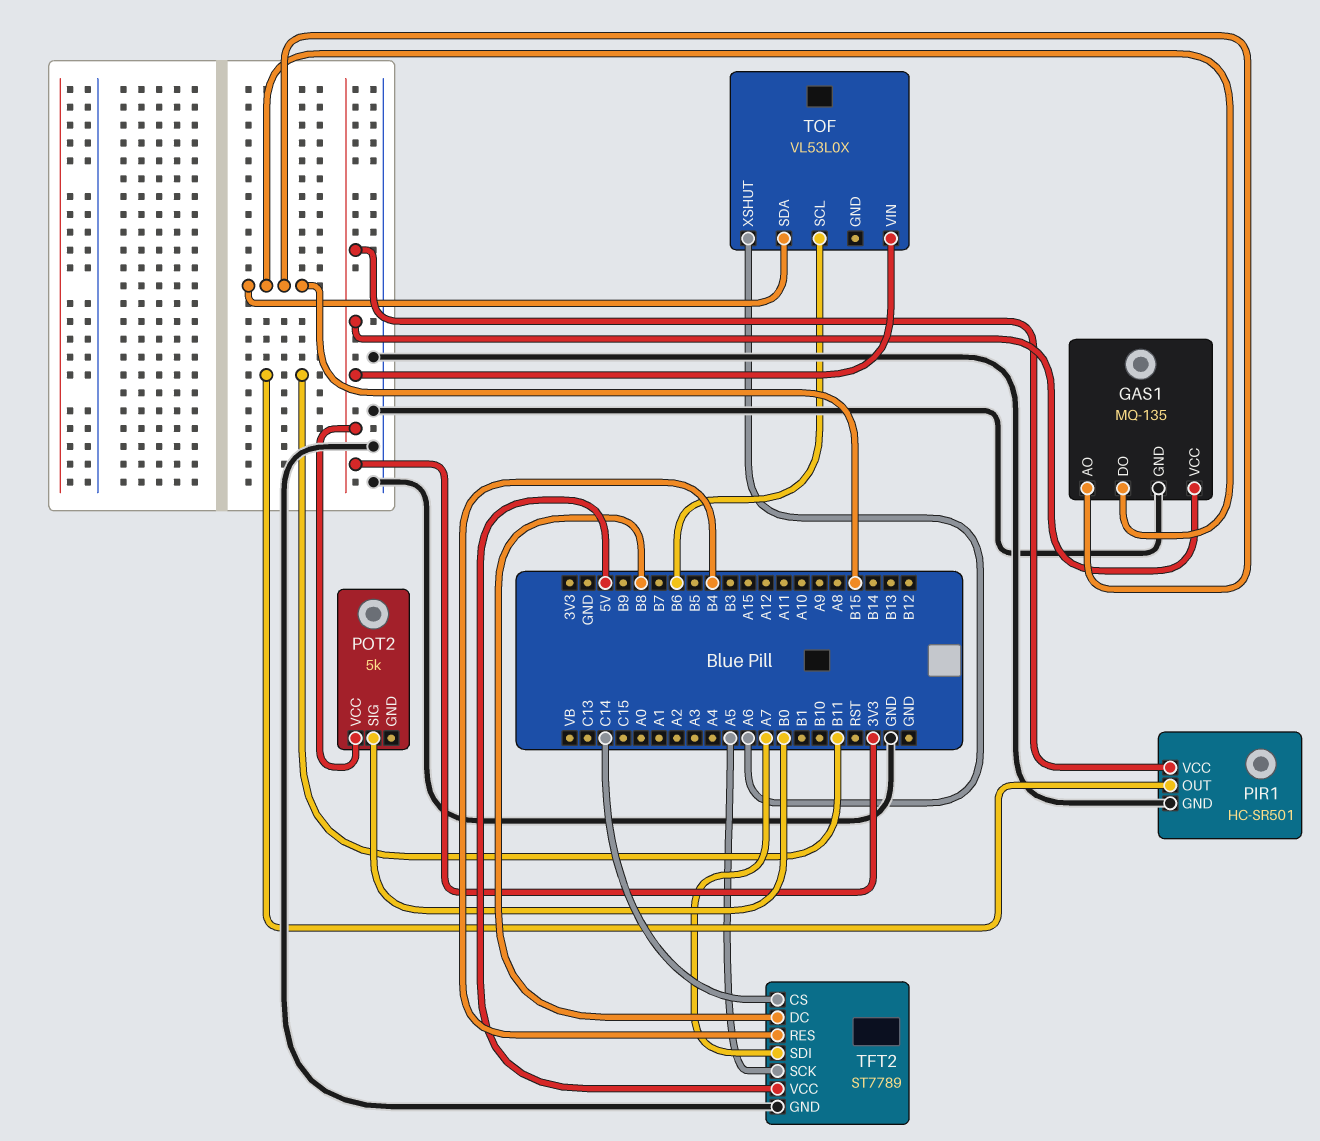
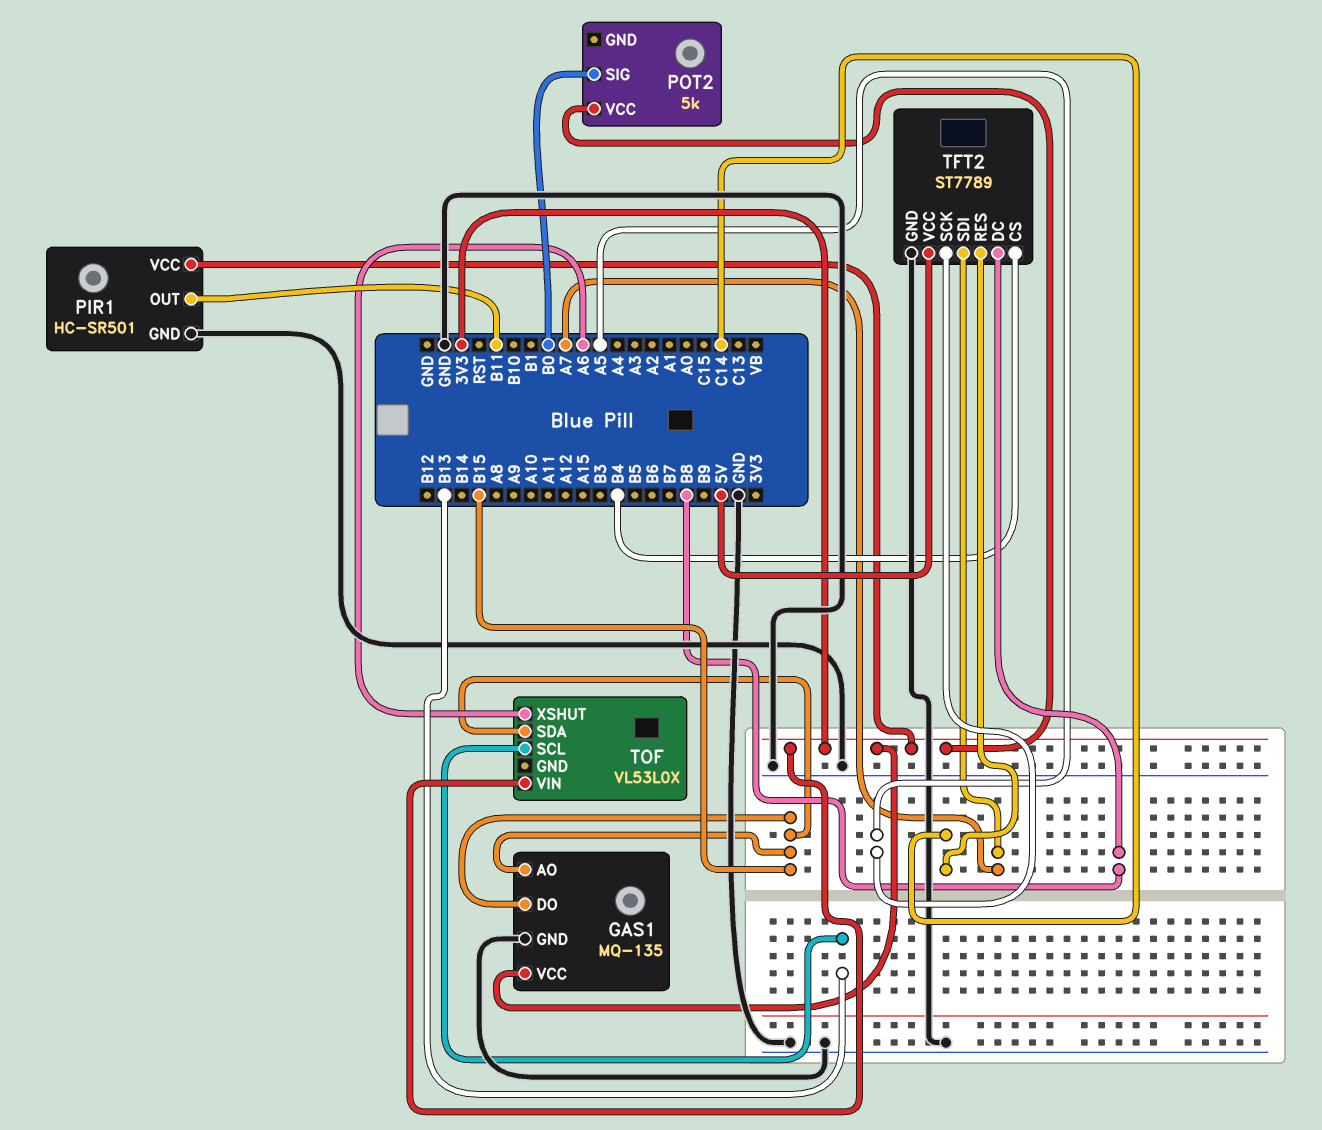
TFT2 pin CS: C14 -> B4
TFT2 pin RES: B4 -> C14
TOF pin SCL: B6 -> B13

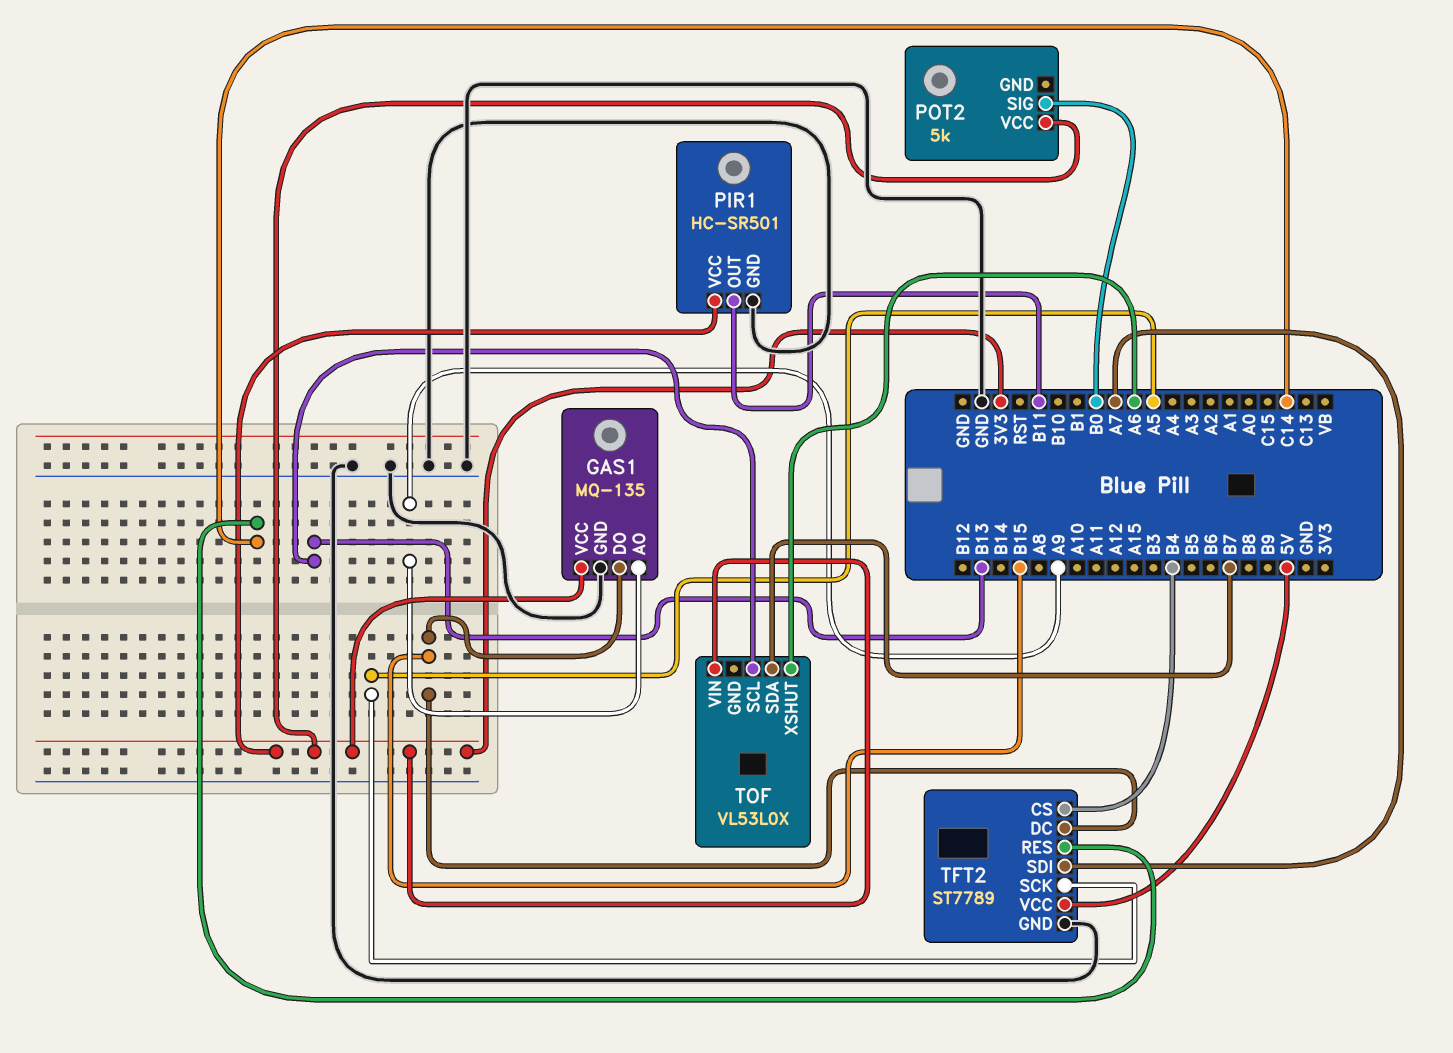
GAS1 pin AO: B15 -> A9
TFT2 pin DC: B8 -> B15
TOF pin SDA: B15 -> B7

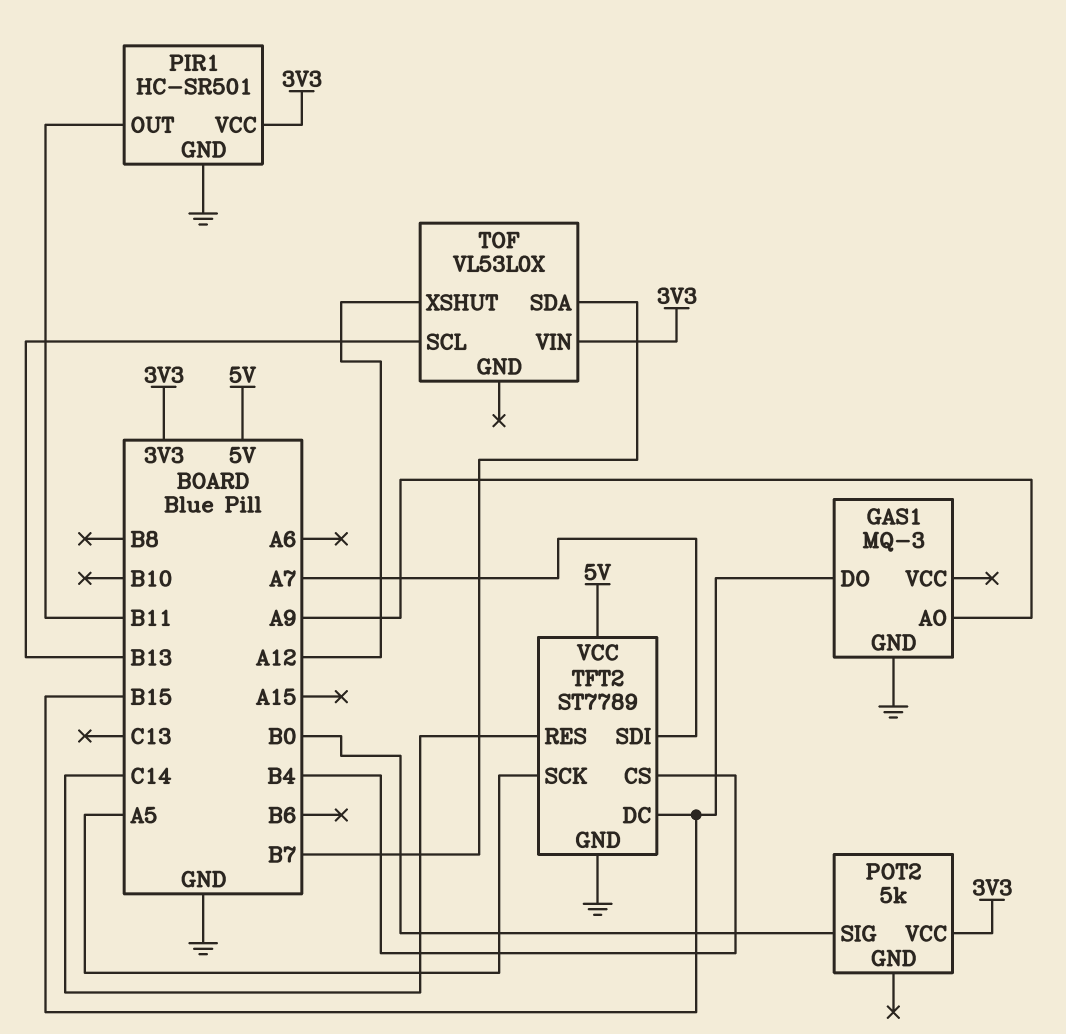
GAS1: MQ-135 -> MQ-3
GAS1 pin VCC: 3V3 -> none
TOF pin XSHUT: A6 -> A12

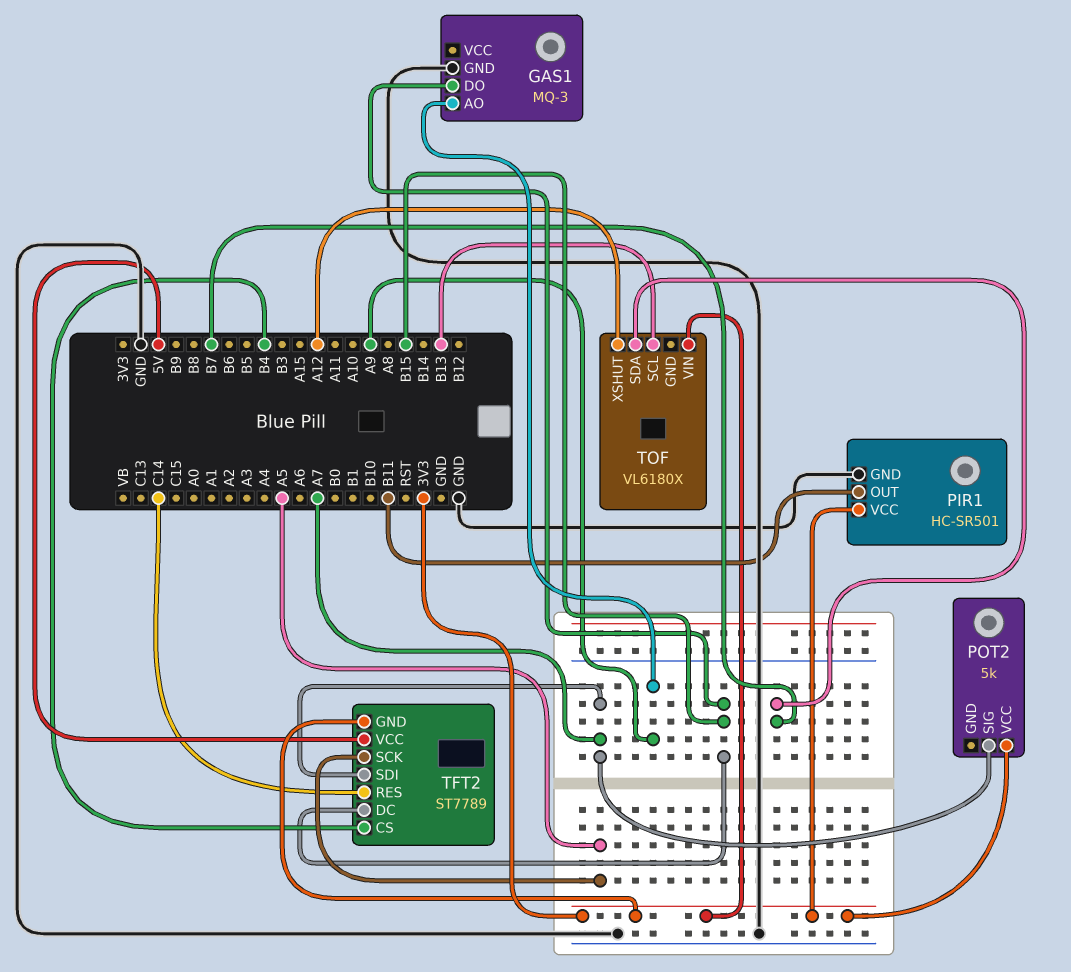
POT2 pin SIG: B0 -> A7
TFT2 pin GND: GND -> 3V3
TOF: VL53L0X -> VL6180X

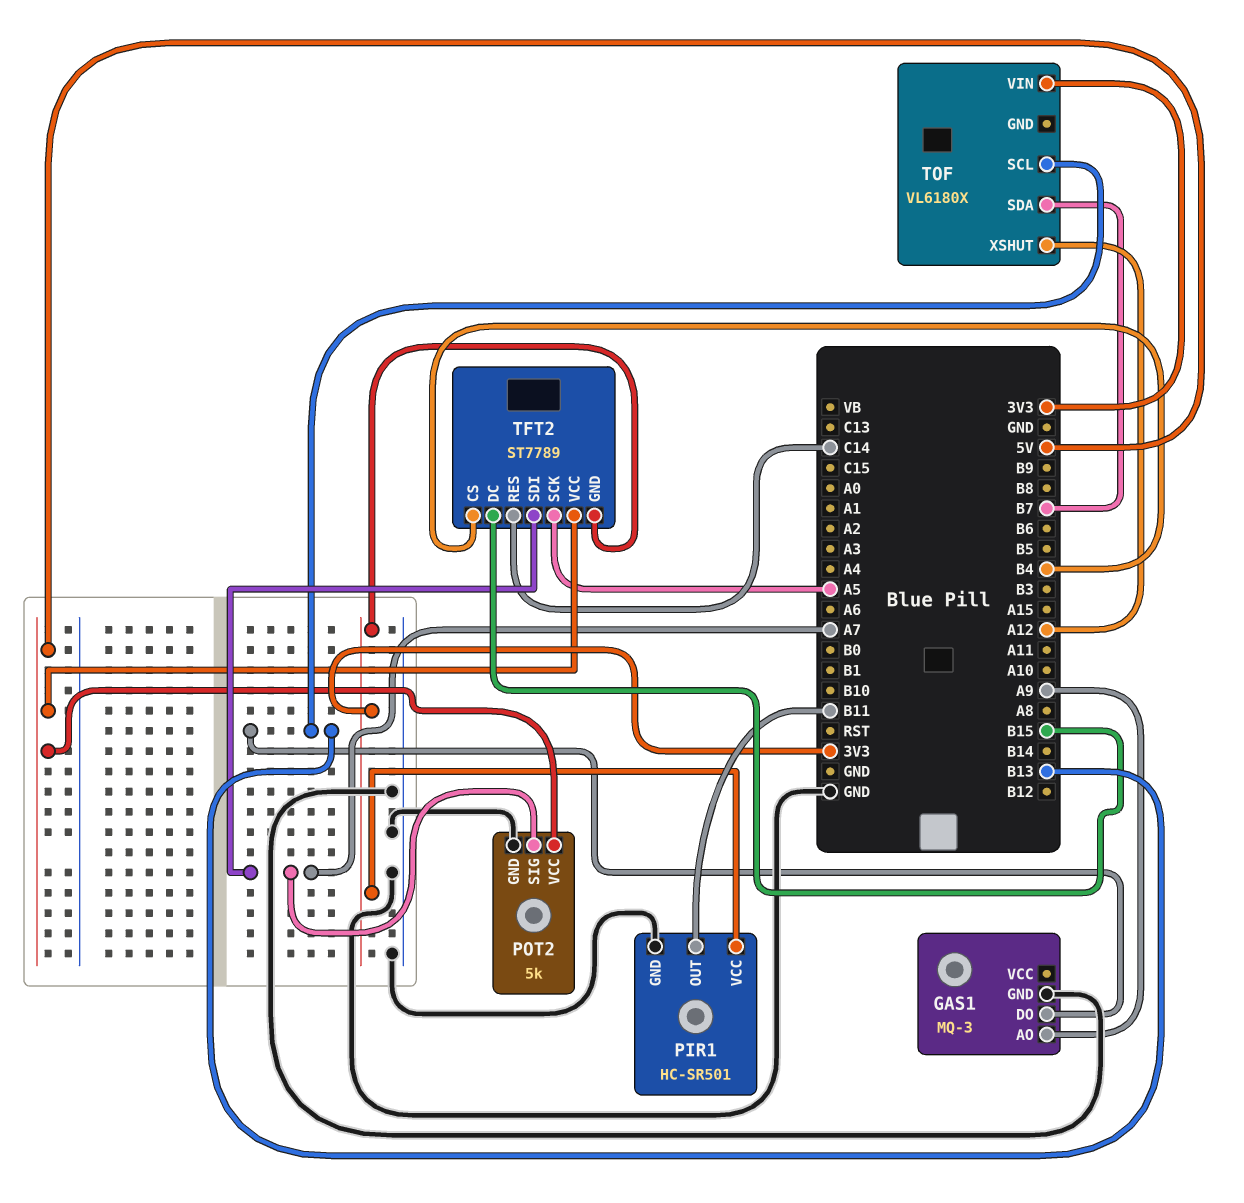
GAS1 pin DO: B15 -> B13
POT2 pin GND: none -> GND
POT2 pin VCC: 3V3 -> 5V

